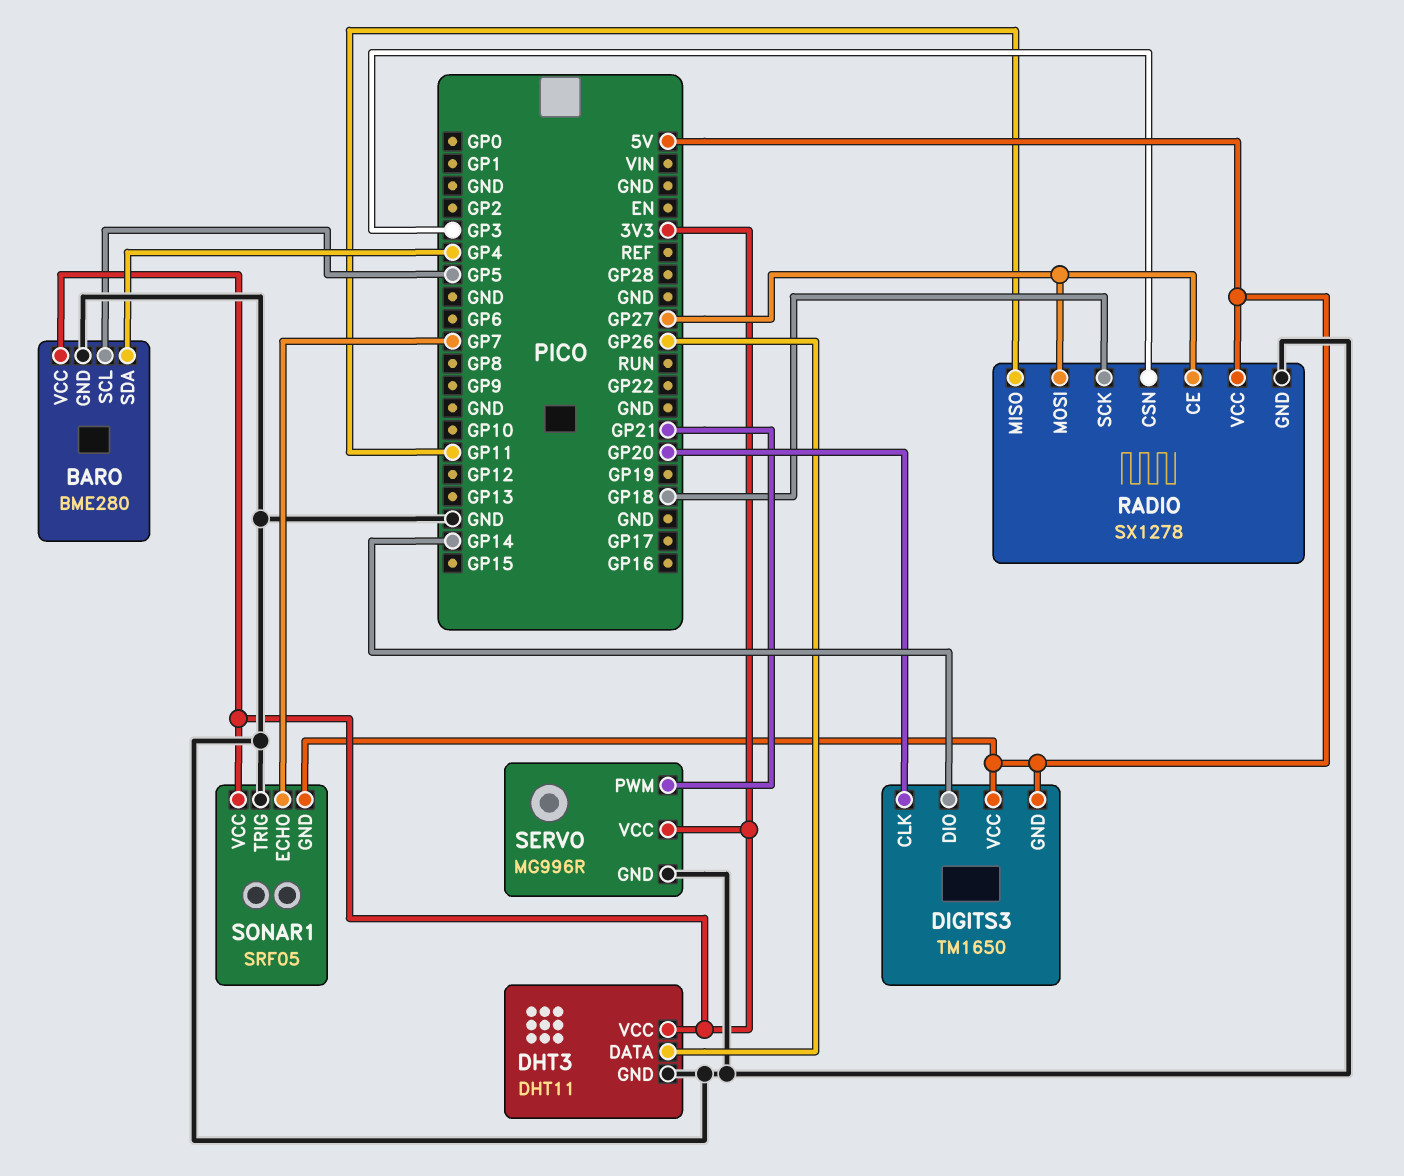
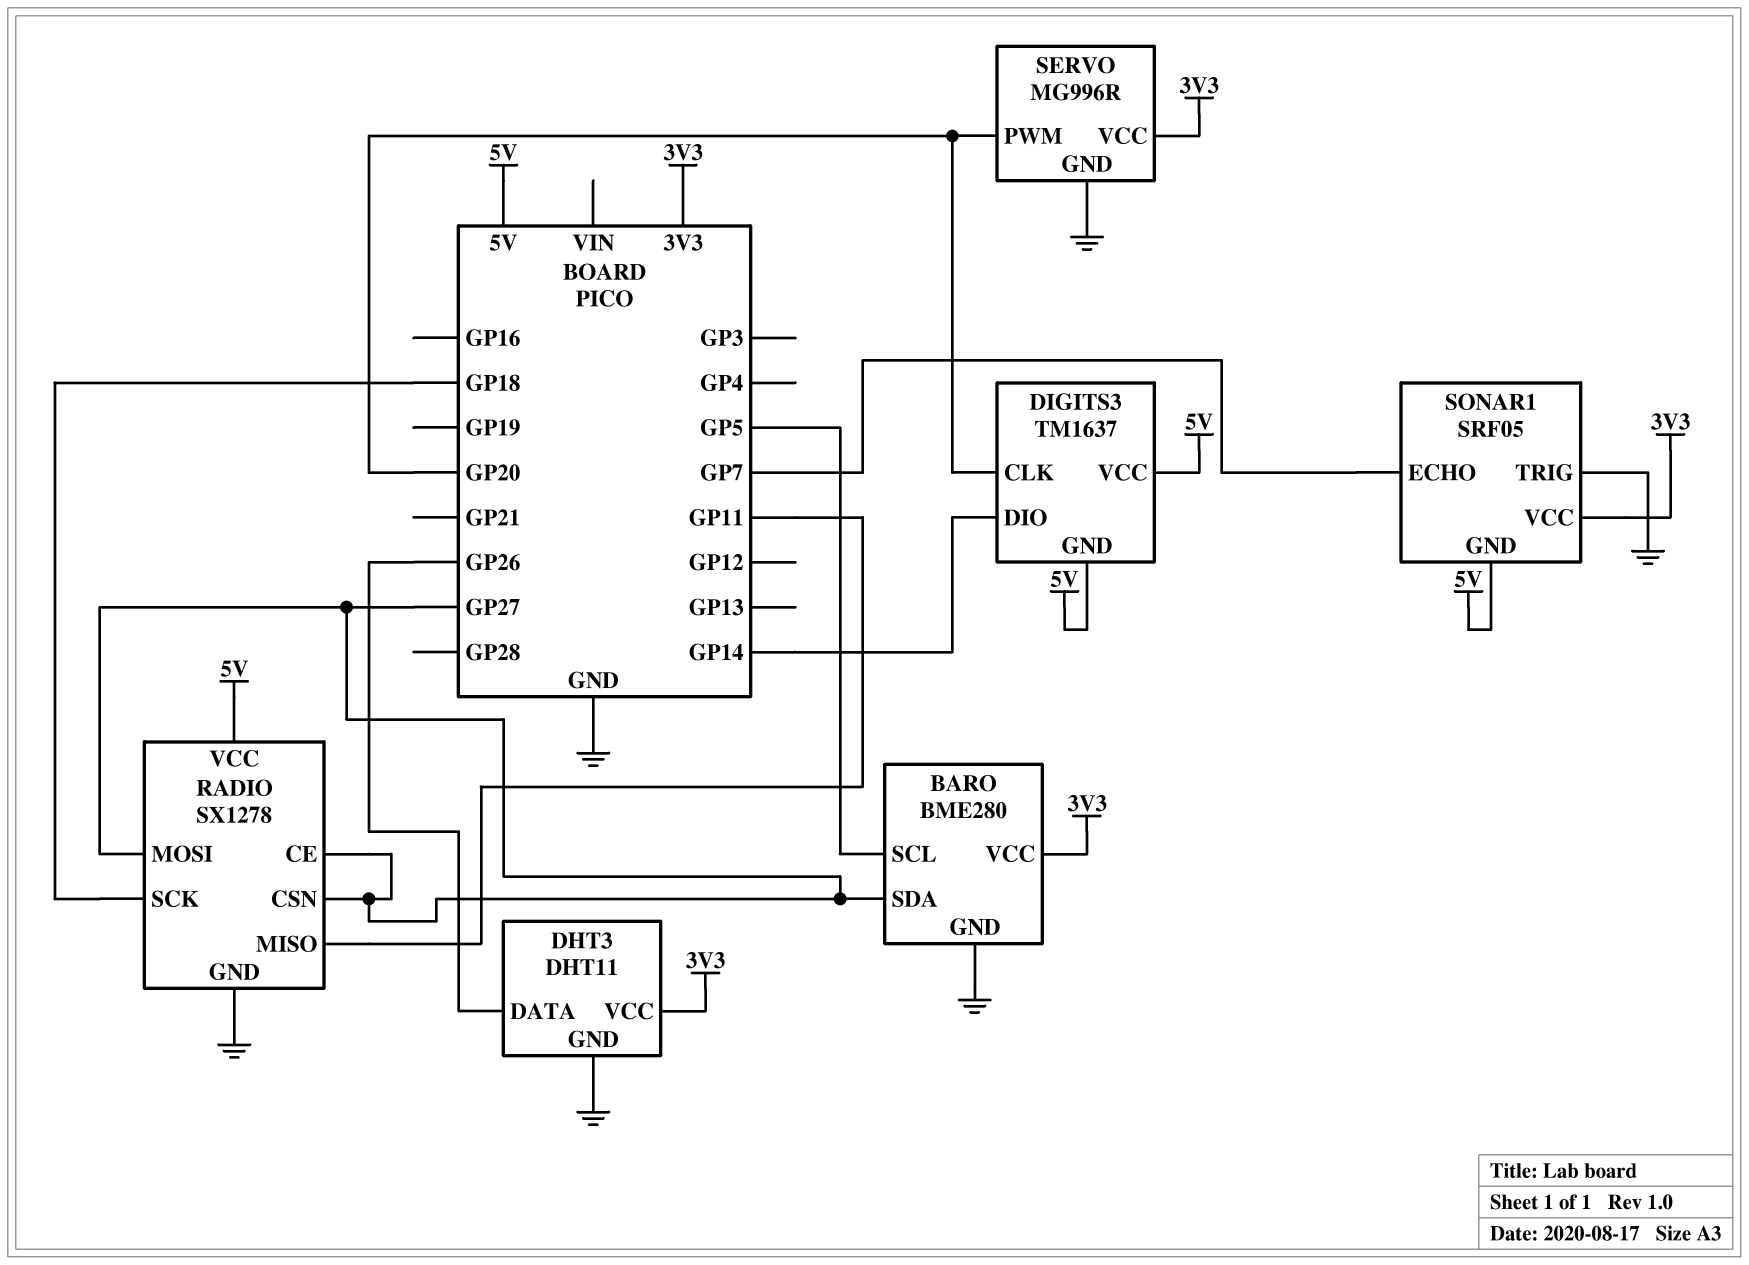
BARO pin SDA: GP4 -> GP27
DIGITS3: TM1650 -> TM1637
RADIO pin CSN: GP3 -> GP27
SERVO pin PWM: GP21 -> GP20

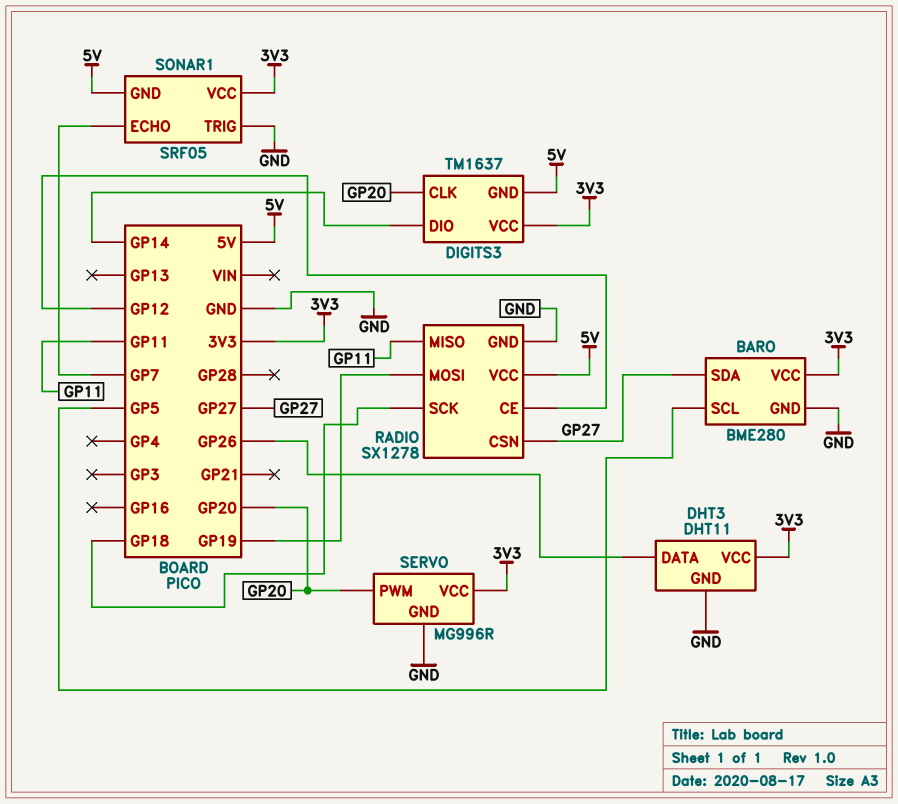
DIGITS3 pin VCC: 5V -> 3V3
RADIO pin CE: GP27 -> GP12
RADIO pin MOSI: GP27 -> GP19

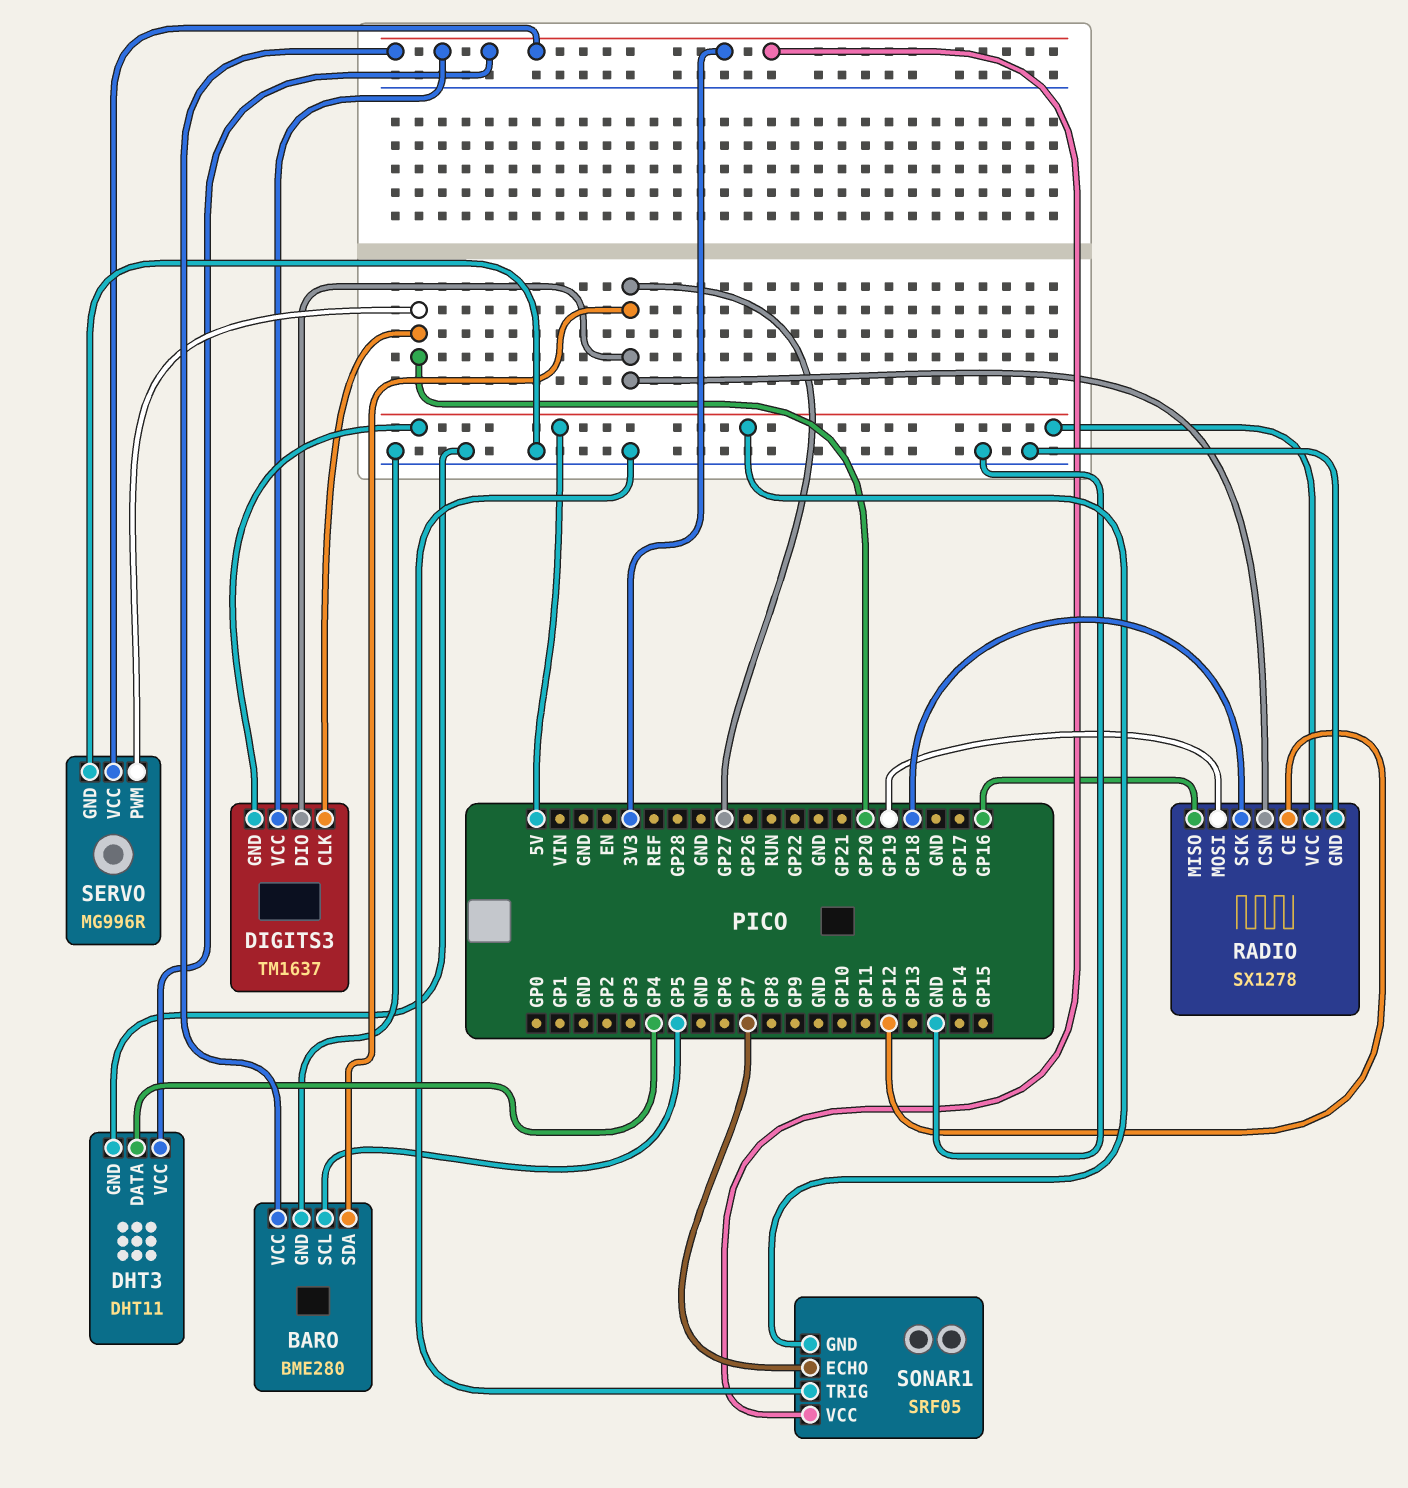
DHT3 pin DATA: GP26 -> GP4
DIGITS3 pin DIO: GP14 -> GP27
RADIO pin MISO: GP11 -> GP16

